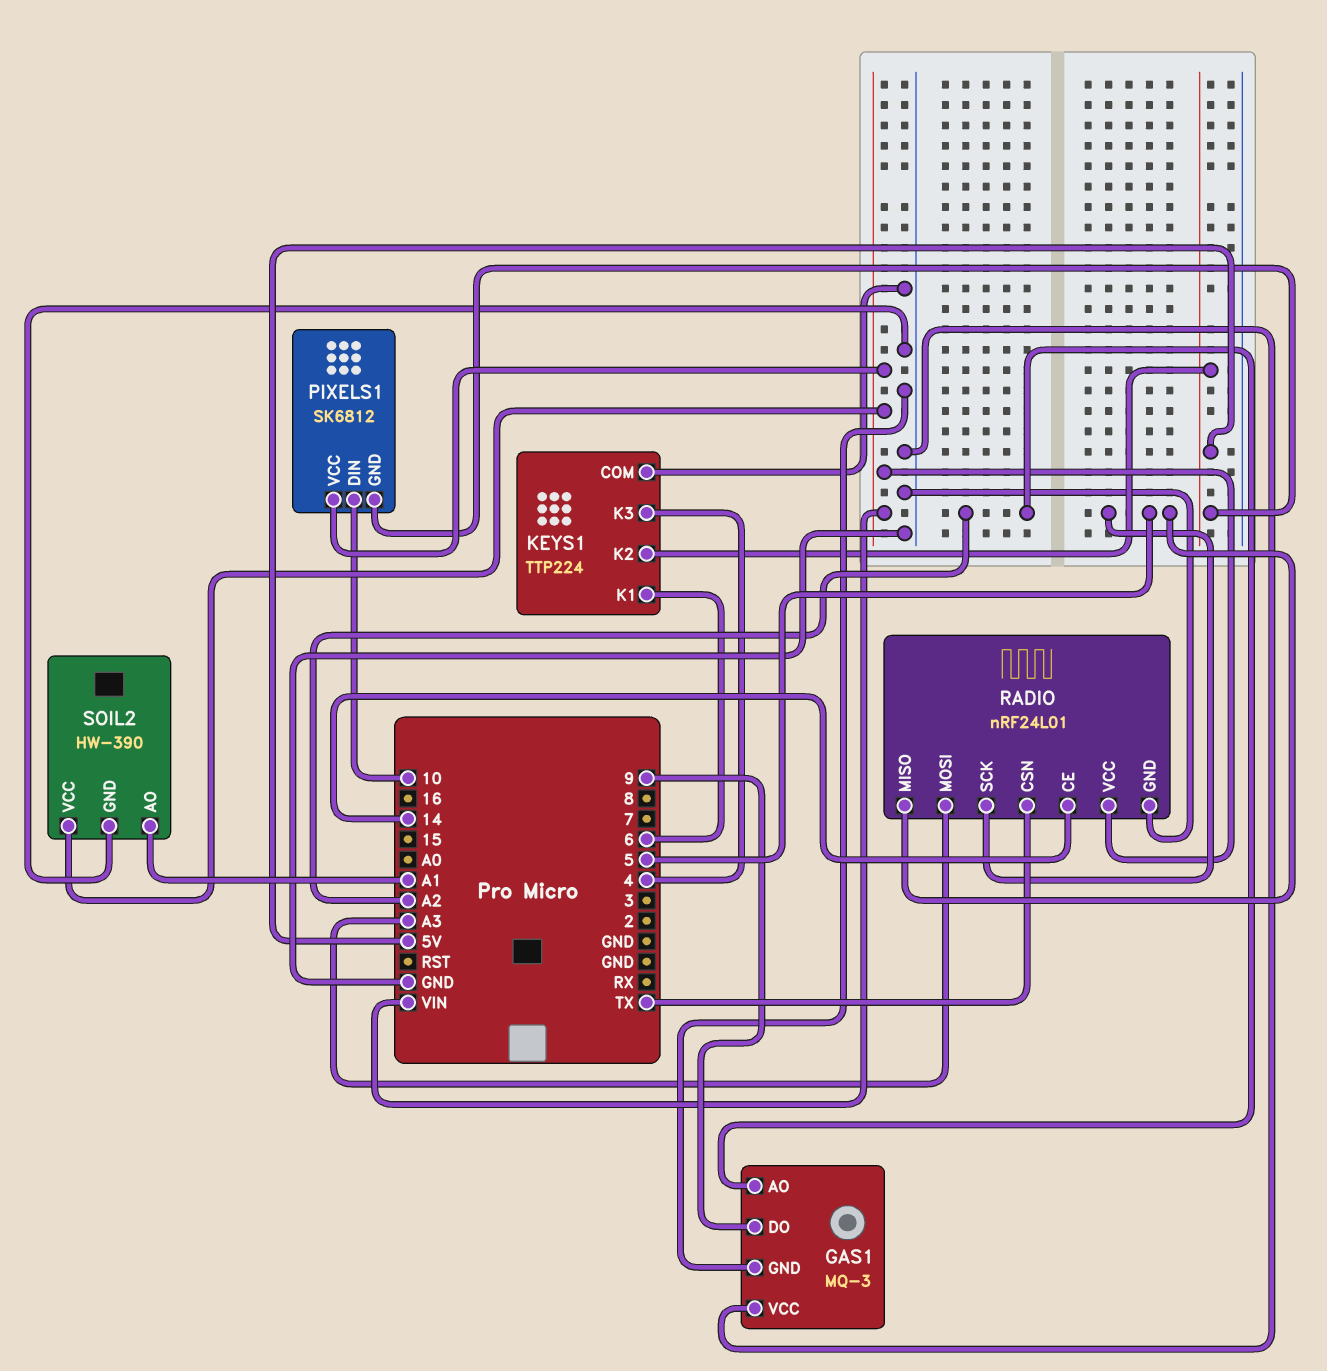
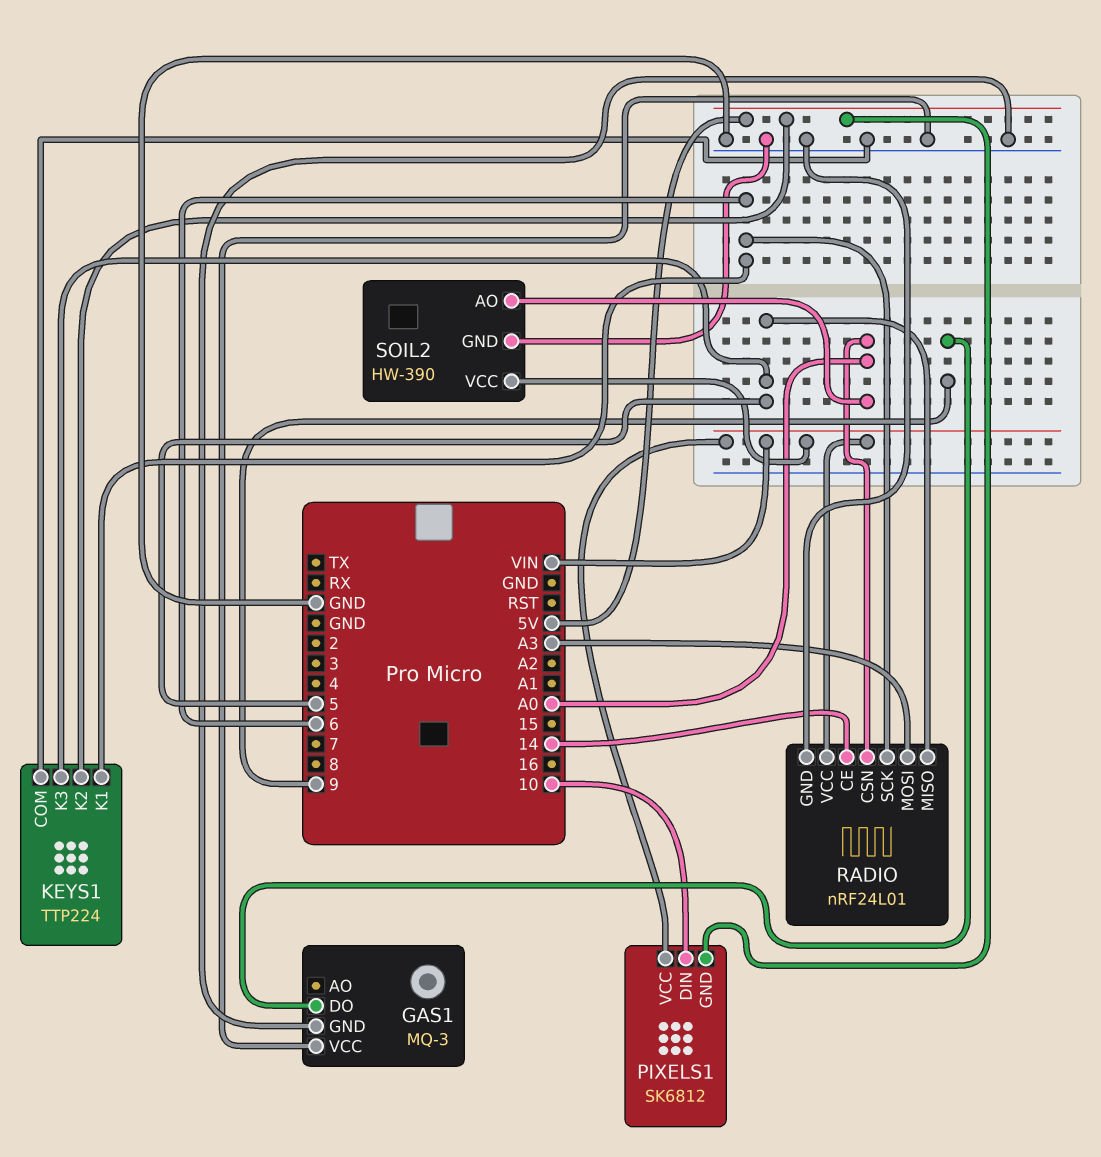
GAS1 pin AO: A2 -> none
KEYS1 pin K3: 4 -> 5
RADIO pin CSN: TX -> A0
RADIO pin SCK: 5 -> 6
SOIL2 pin AO: A1 -> A0

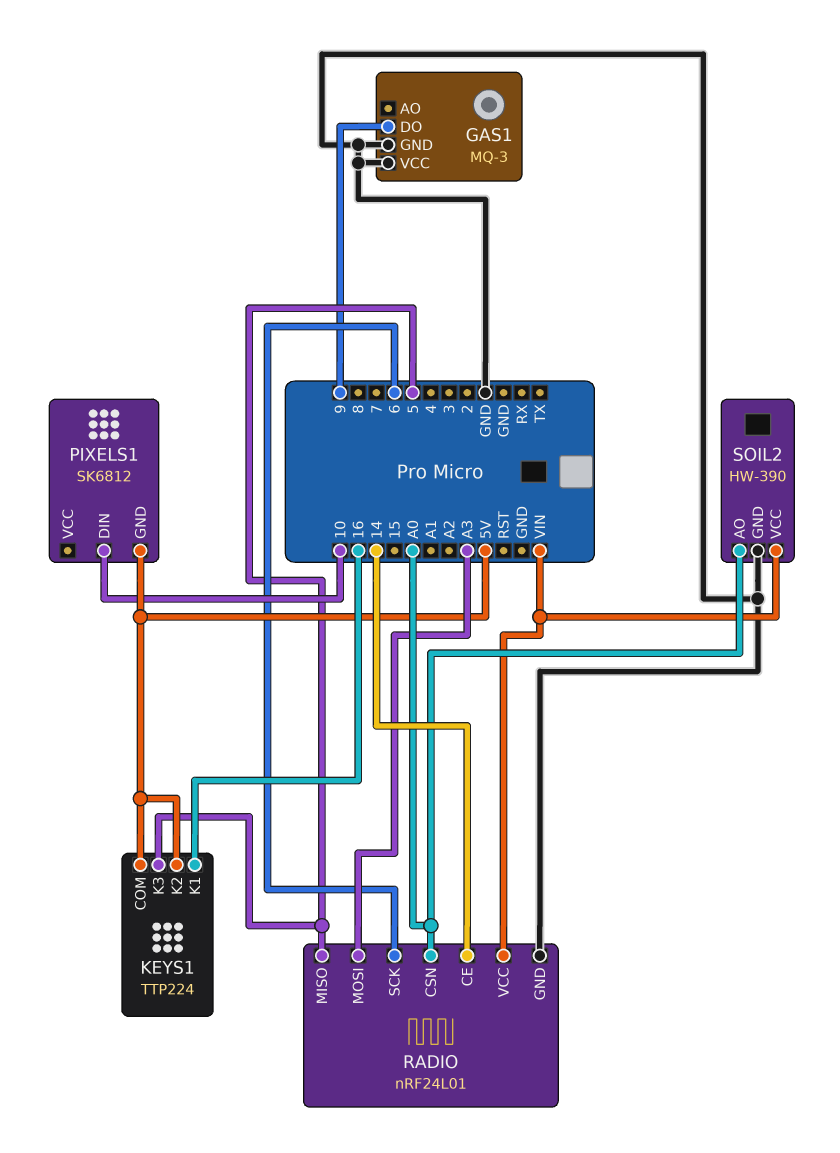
KEYS1 pin COM: GND -> 5V
KEYS1 pin K1: 6 -> 16
PIXELS1 pin VCC: VIN -> none

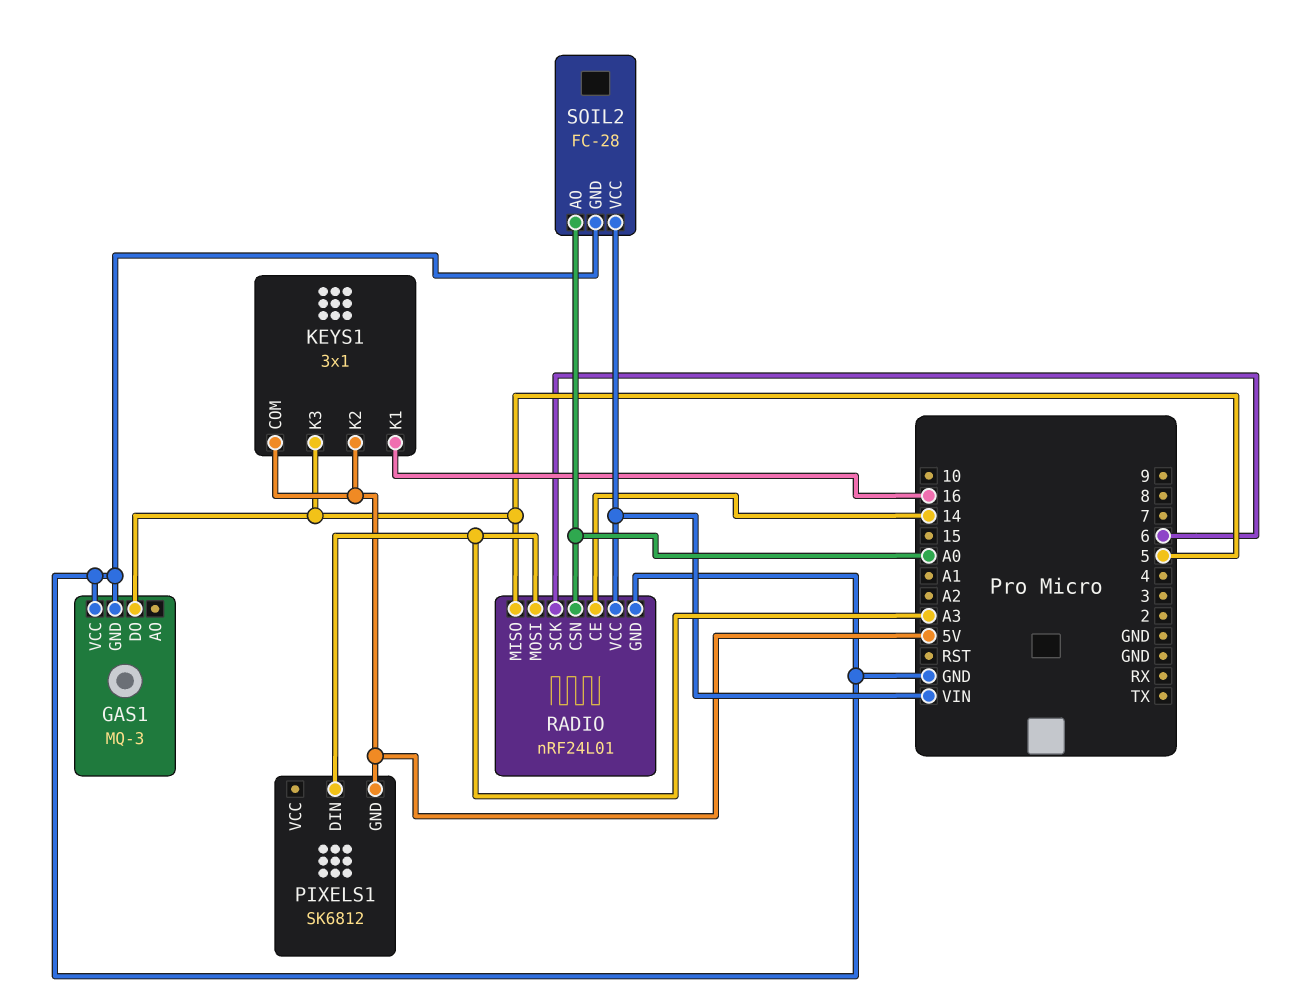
GAS1 pin DO: 9 -> 5
KEYS1: TTP224 -> 3x1
PIXELS1 pin DIN: 10 -> A3
SOIL2: HW-390 -> FC-28

